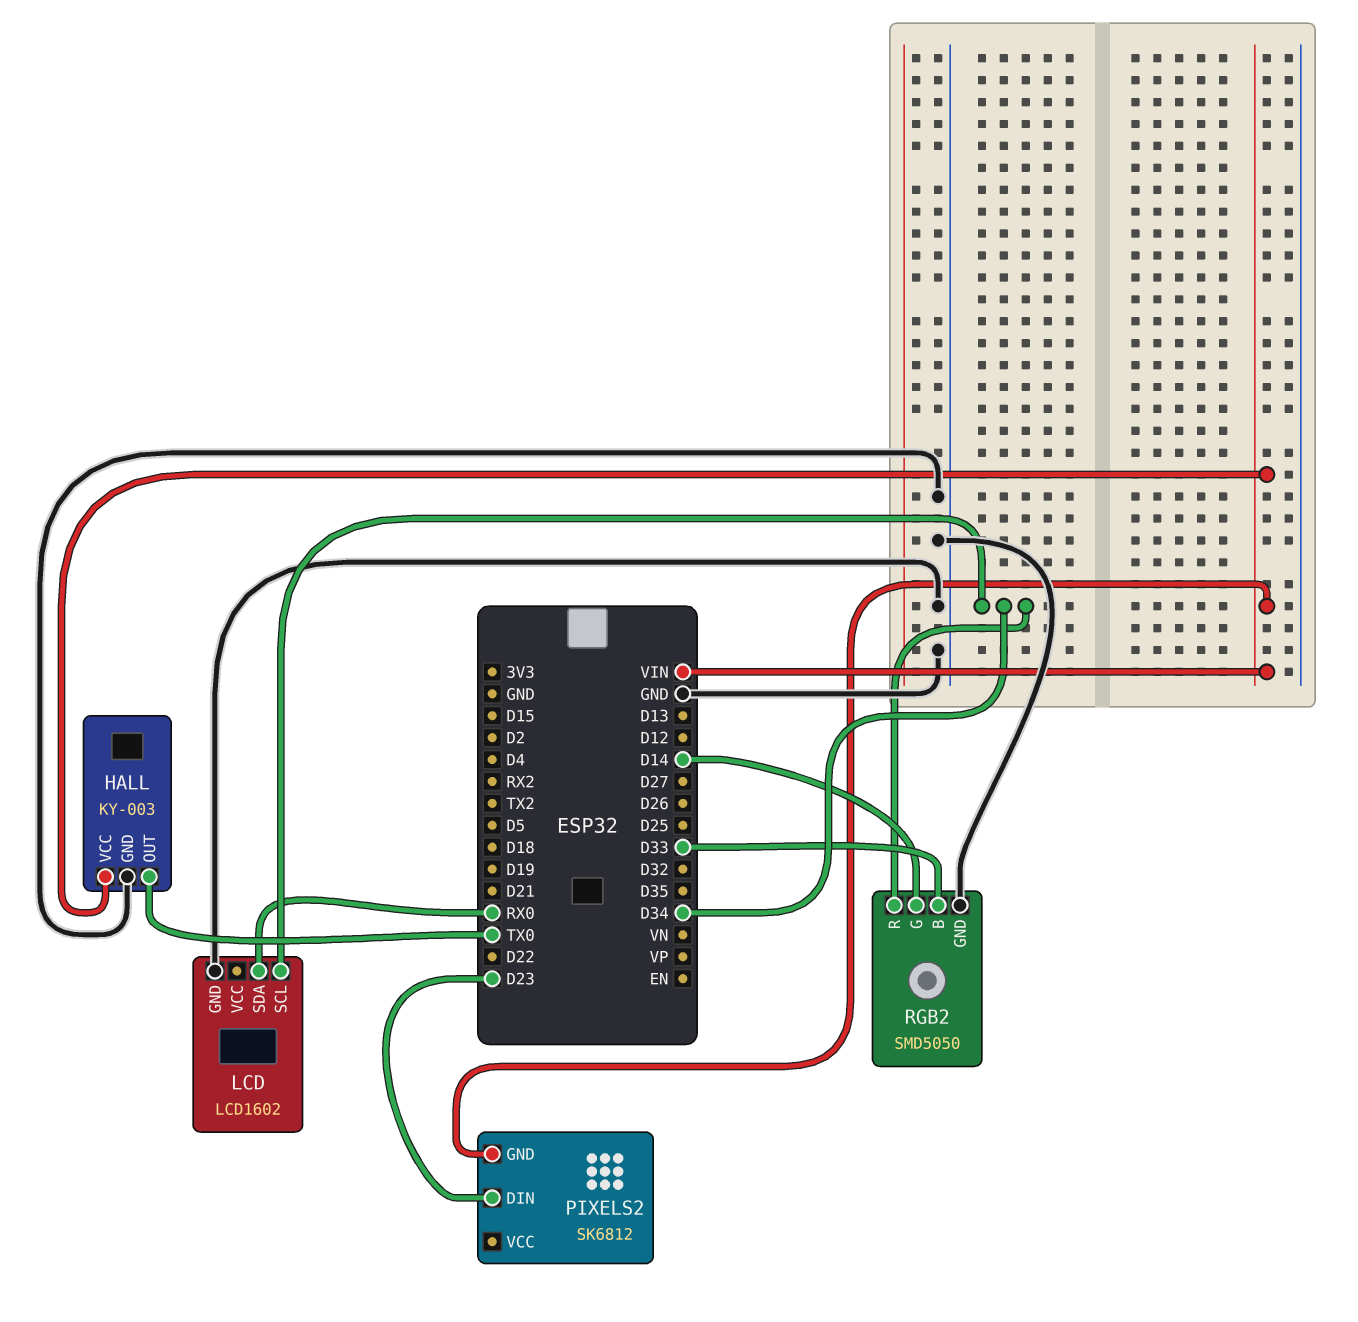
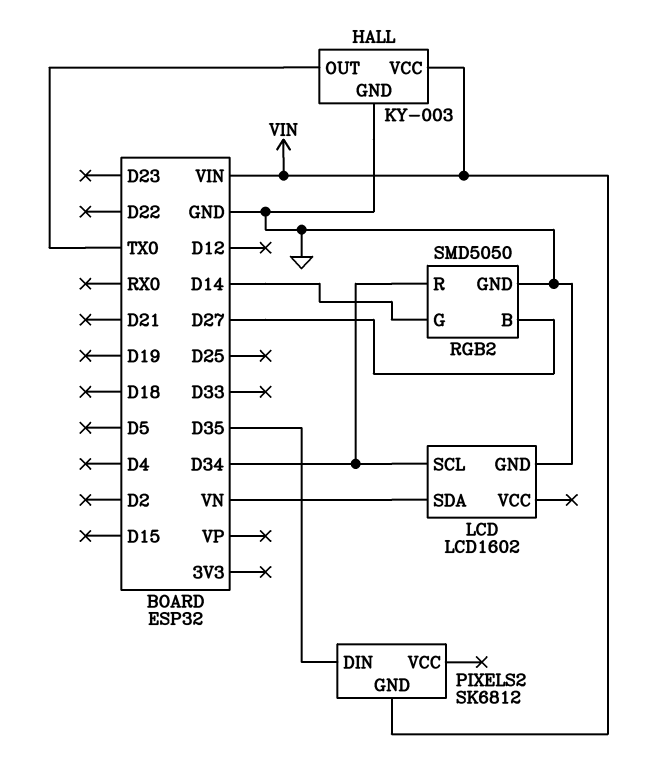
LCD pin SDA: RX0 -> VN
PIXELS2 pin DIN: D23 -> D35
RGB2 pin B: D33 -> D27

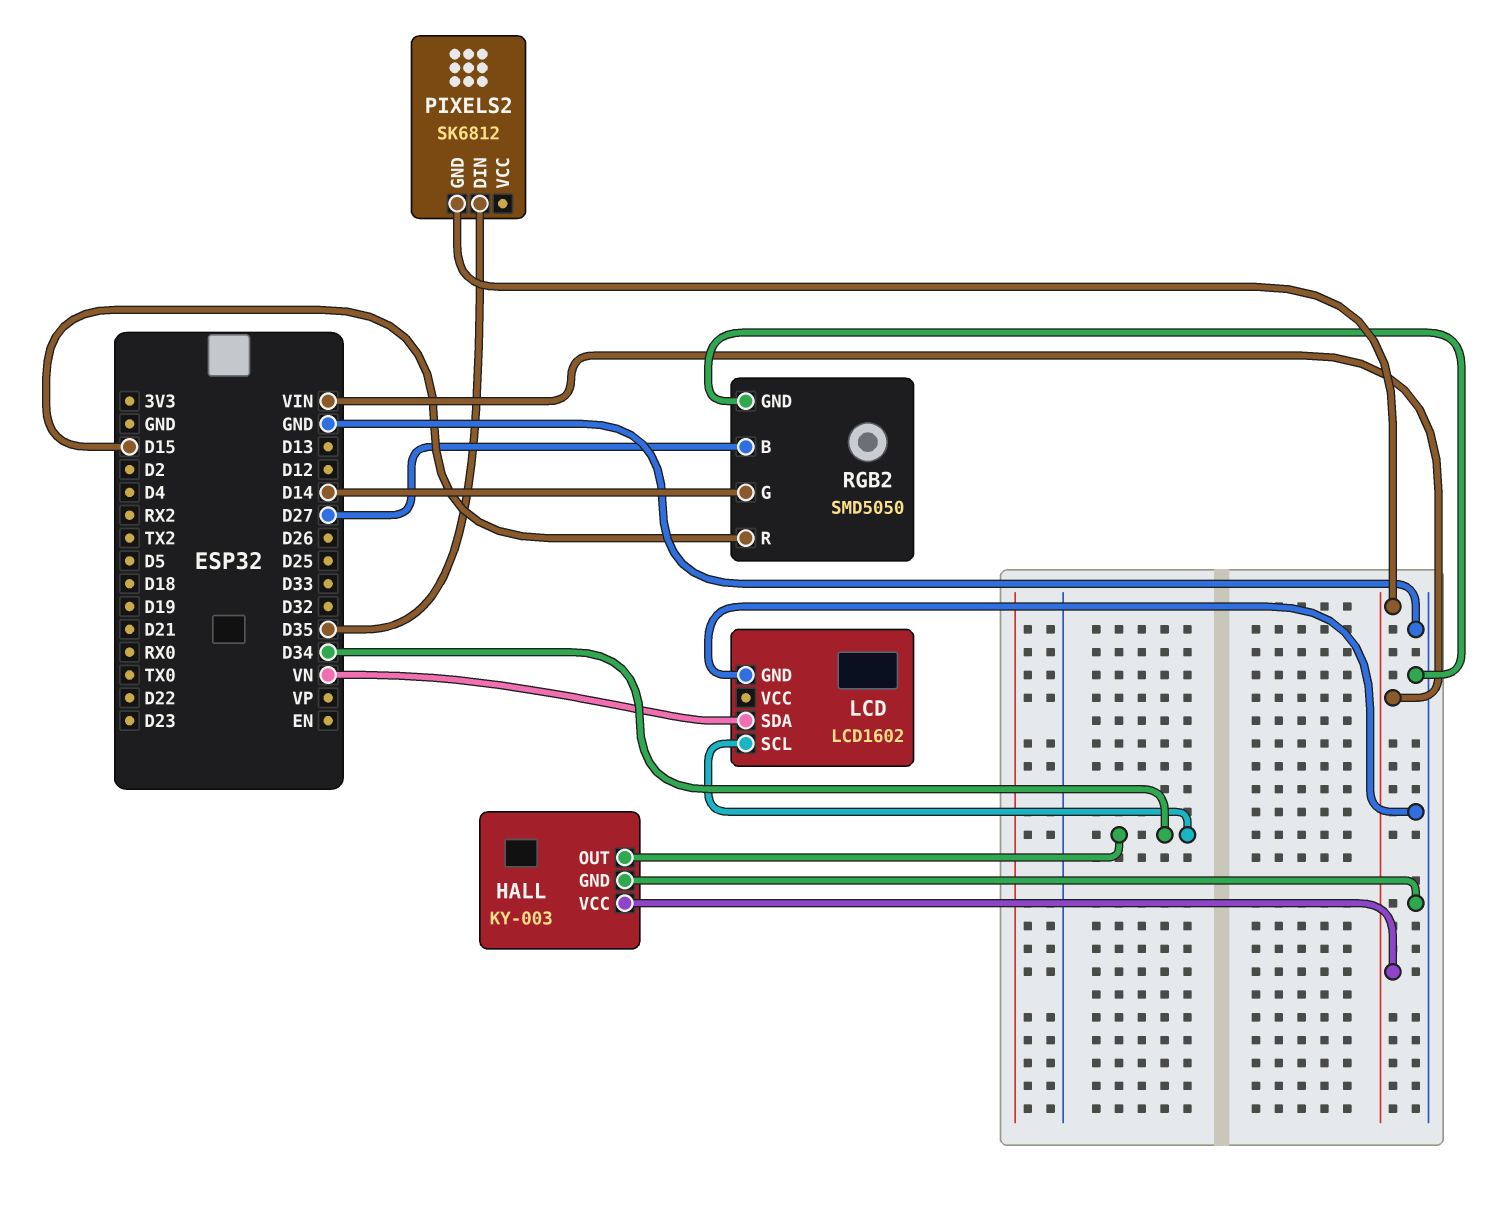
HALL pin OUT: TX0 -> D34
RGB2 pin R: D34 -> D15

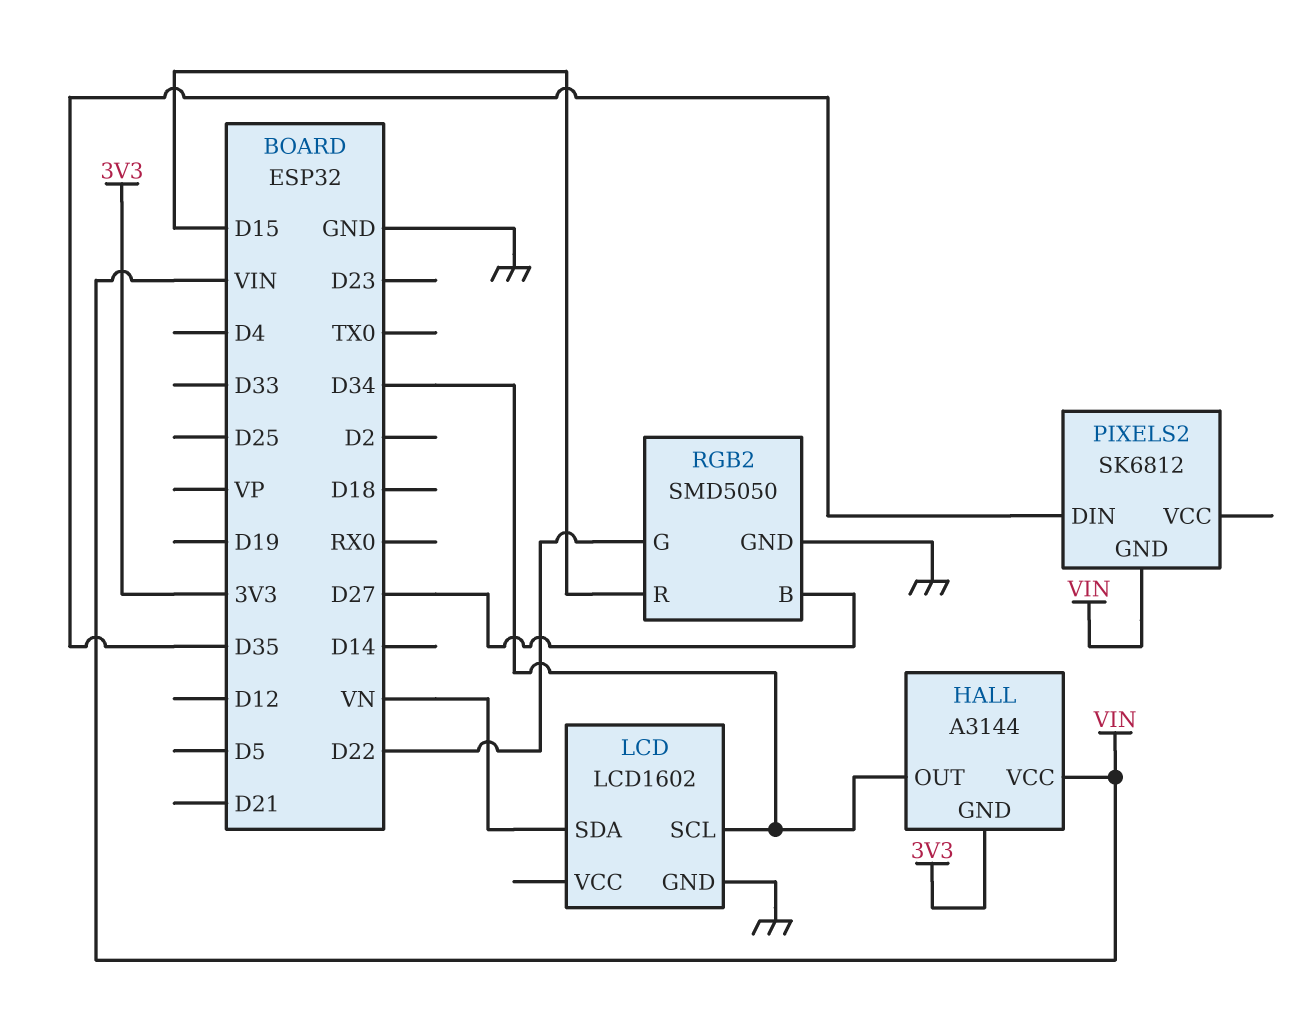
HALL: KY-003 -> A3144
HALL pin GND: GND -> 3V3
RGB2 pin G: D14 -> D22

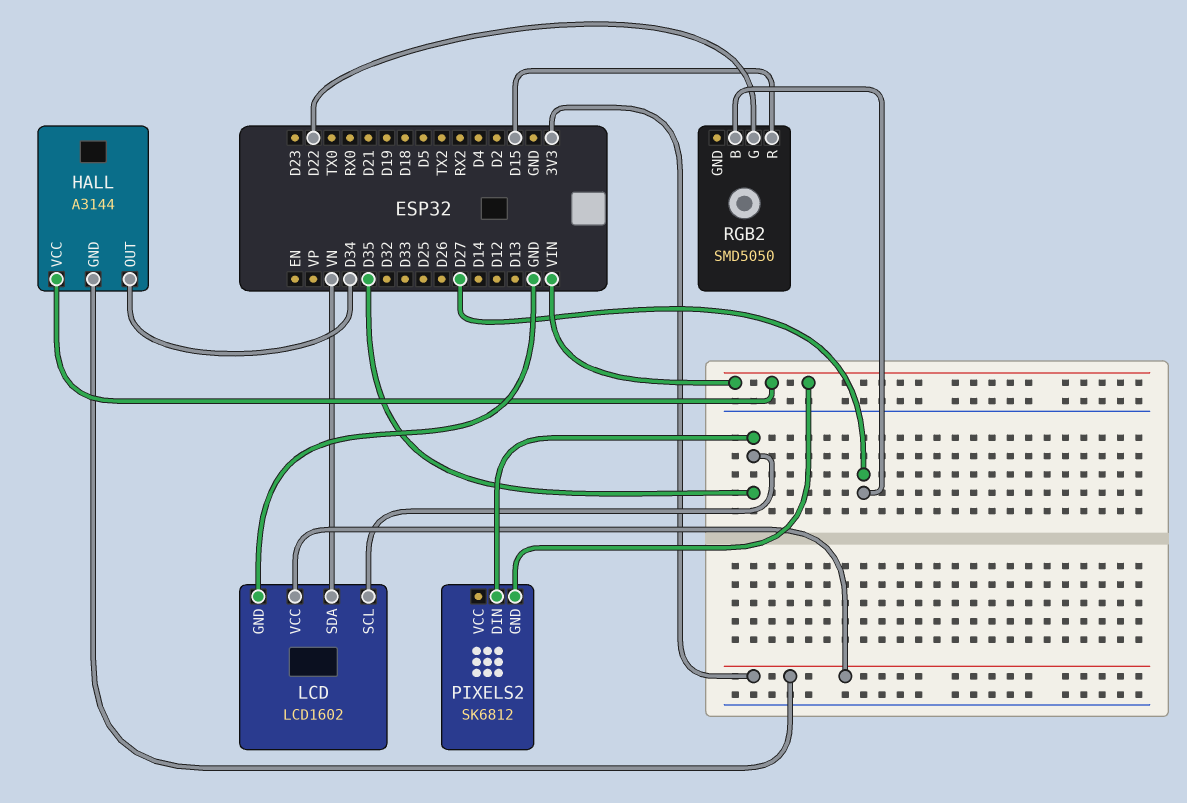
LCD pin SCL: D34 -> D35
LCD pin VCC: none -> 3V3
RGB2 pin GND: GND -> none

